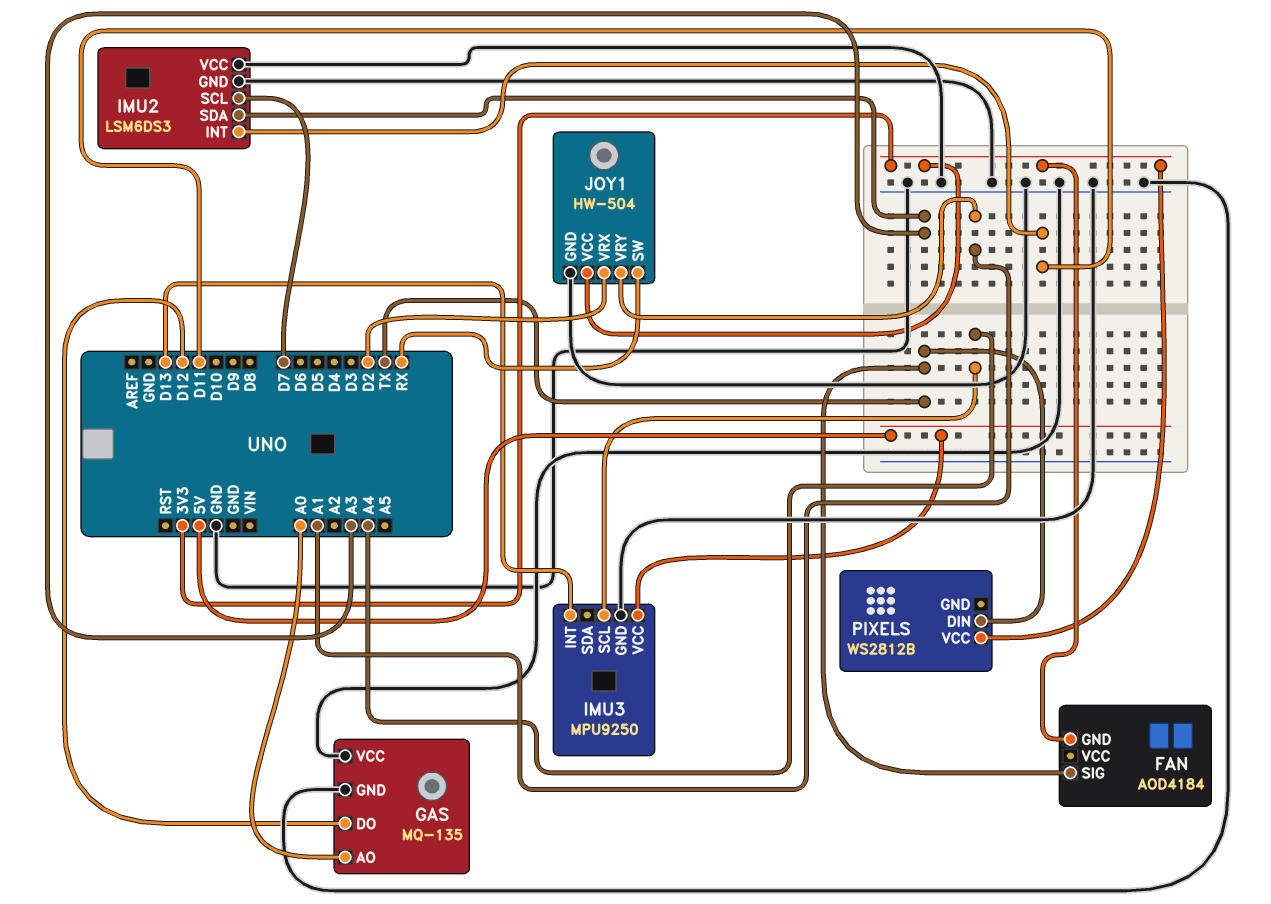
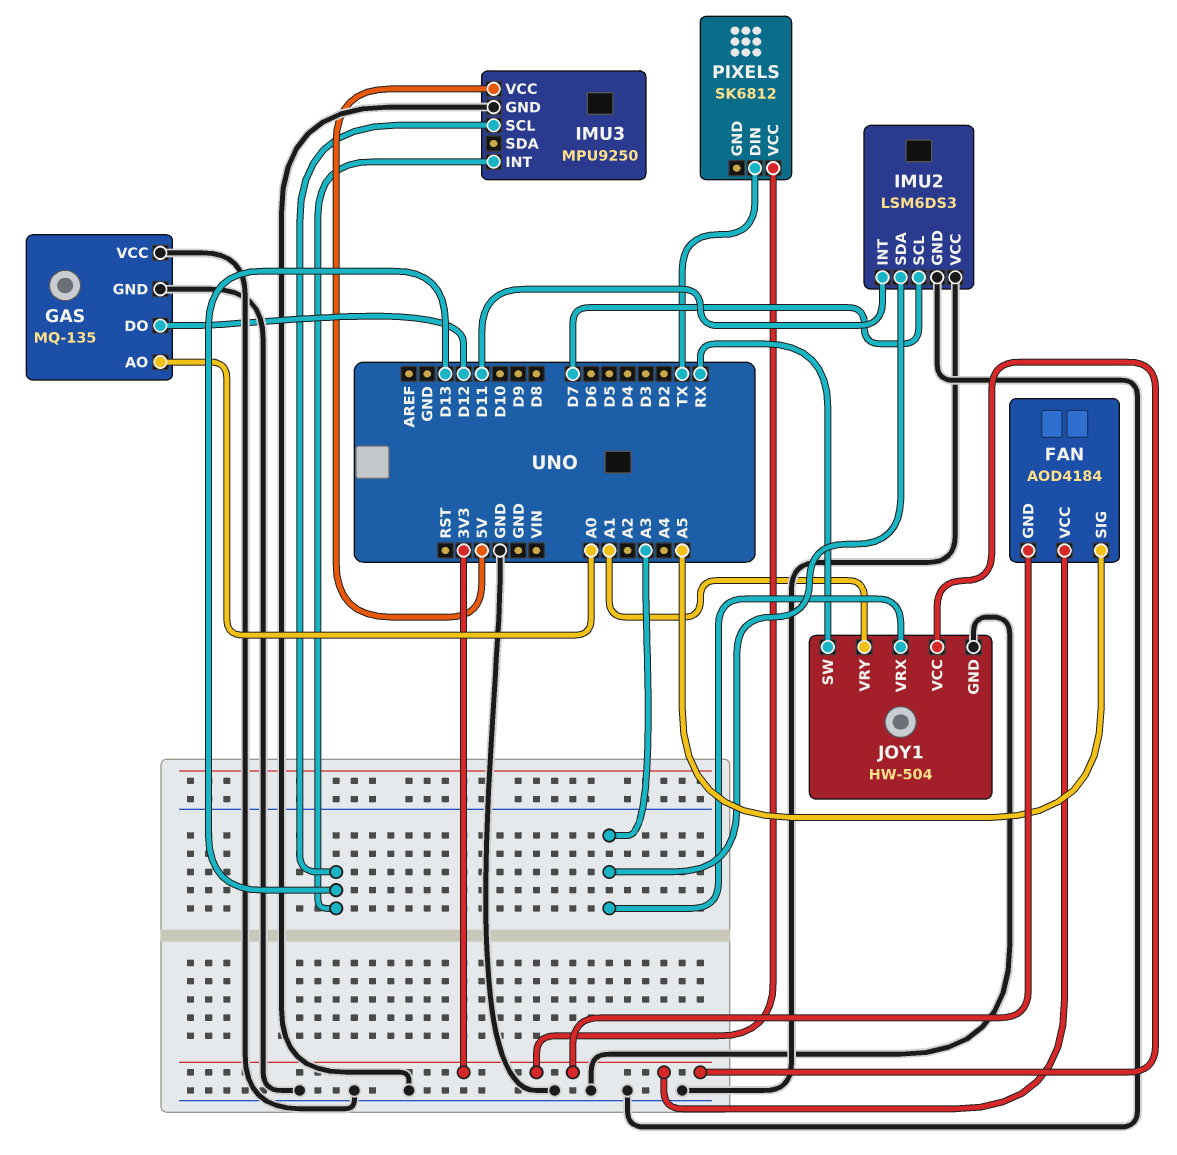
FAN pin SIG: TX -> A5
FAN pin VCC: none -> 3V3
IMU3 pin SCL: A4 -> D13
JOY1 pin VRX: D2 -> A3
PIXELS: WS2812B -> SK6812

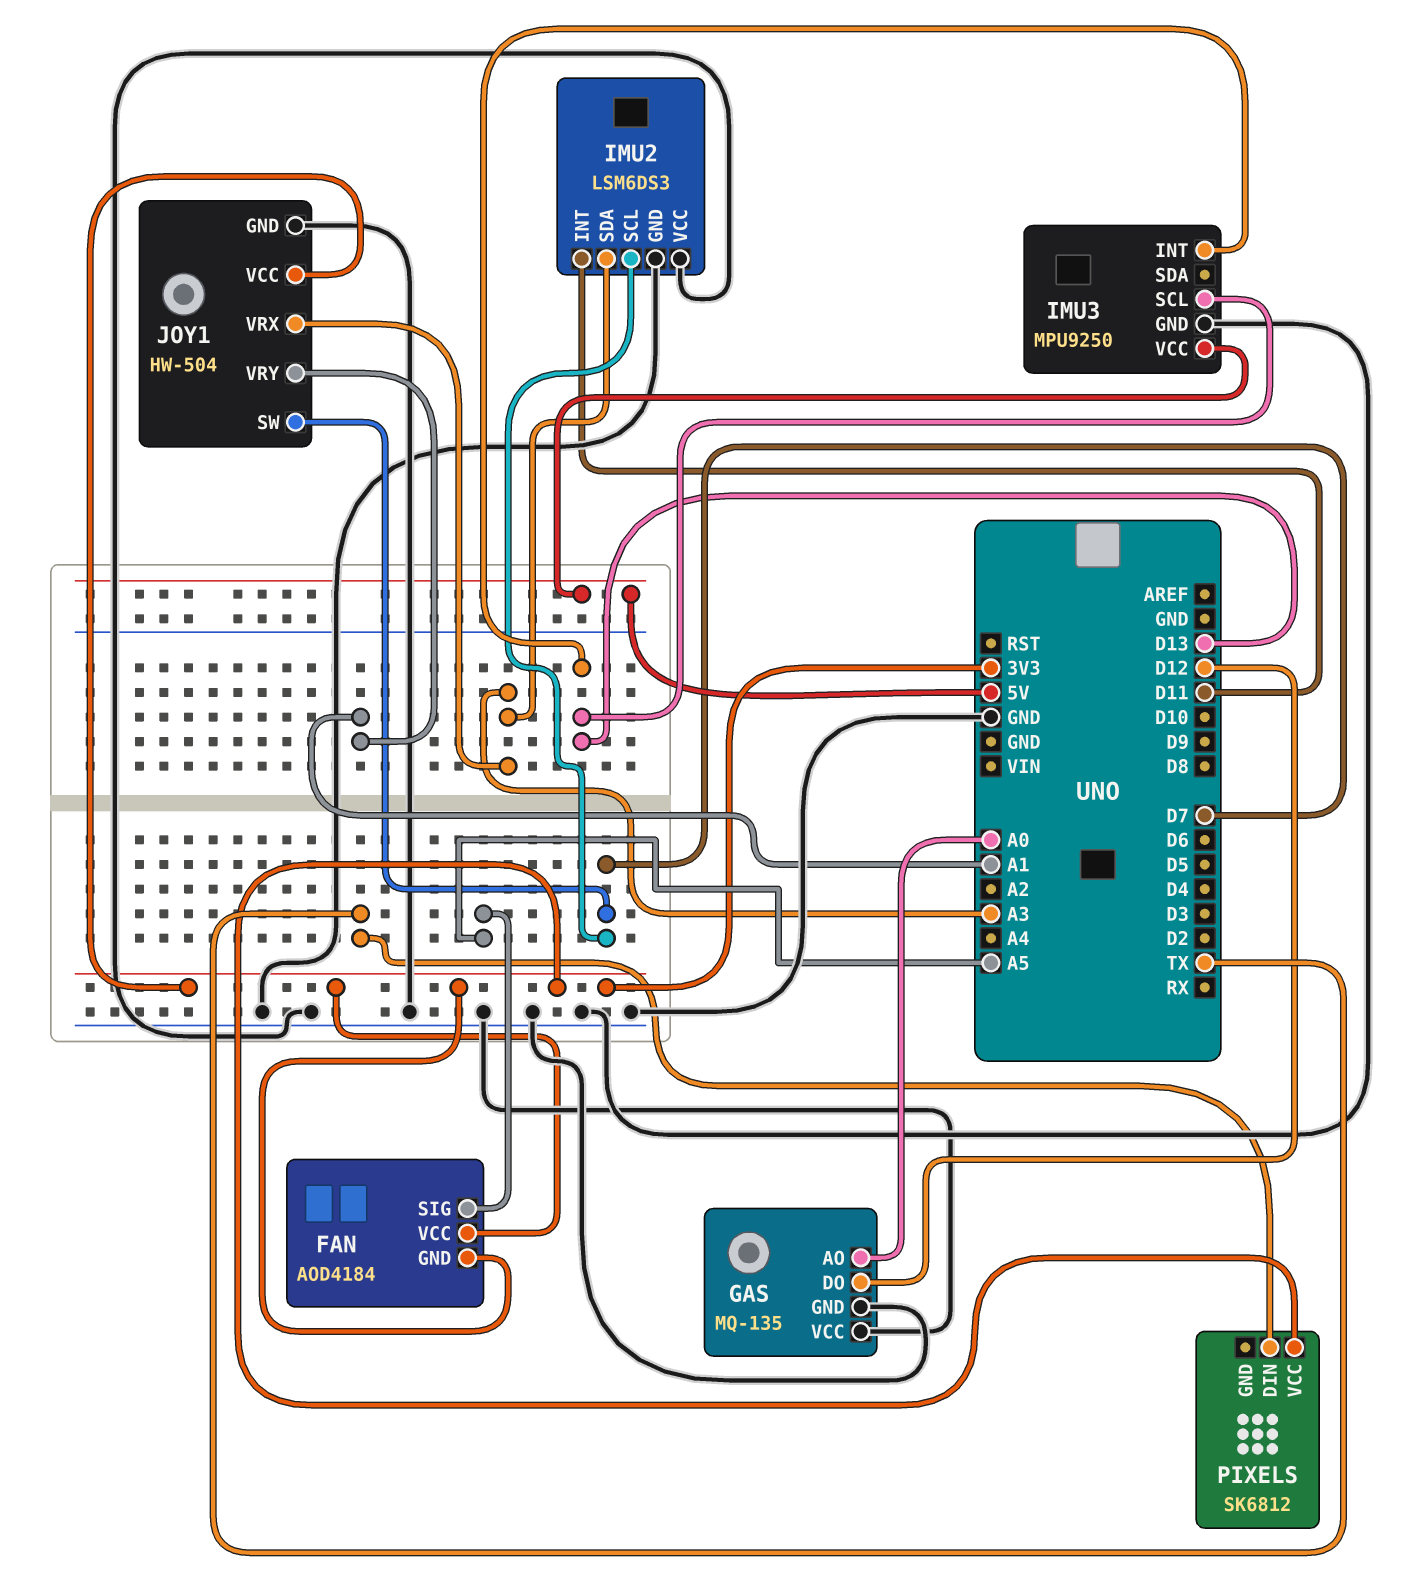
JOY1 pin SW: RX -> D7

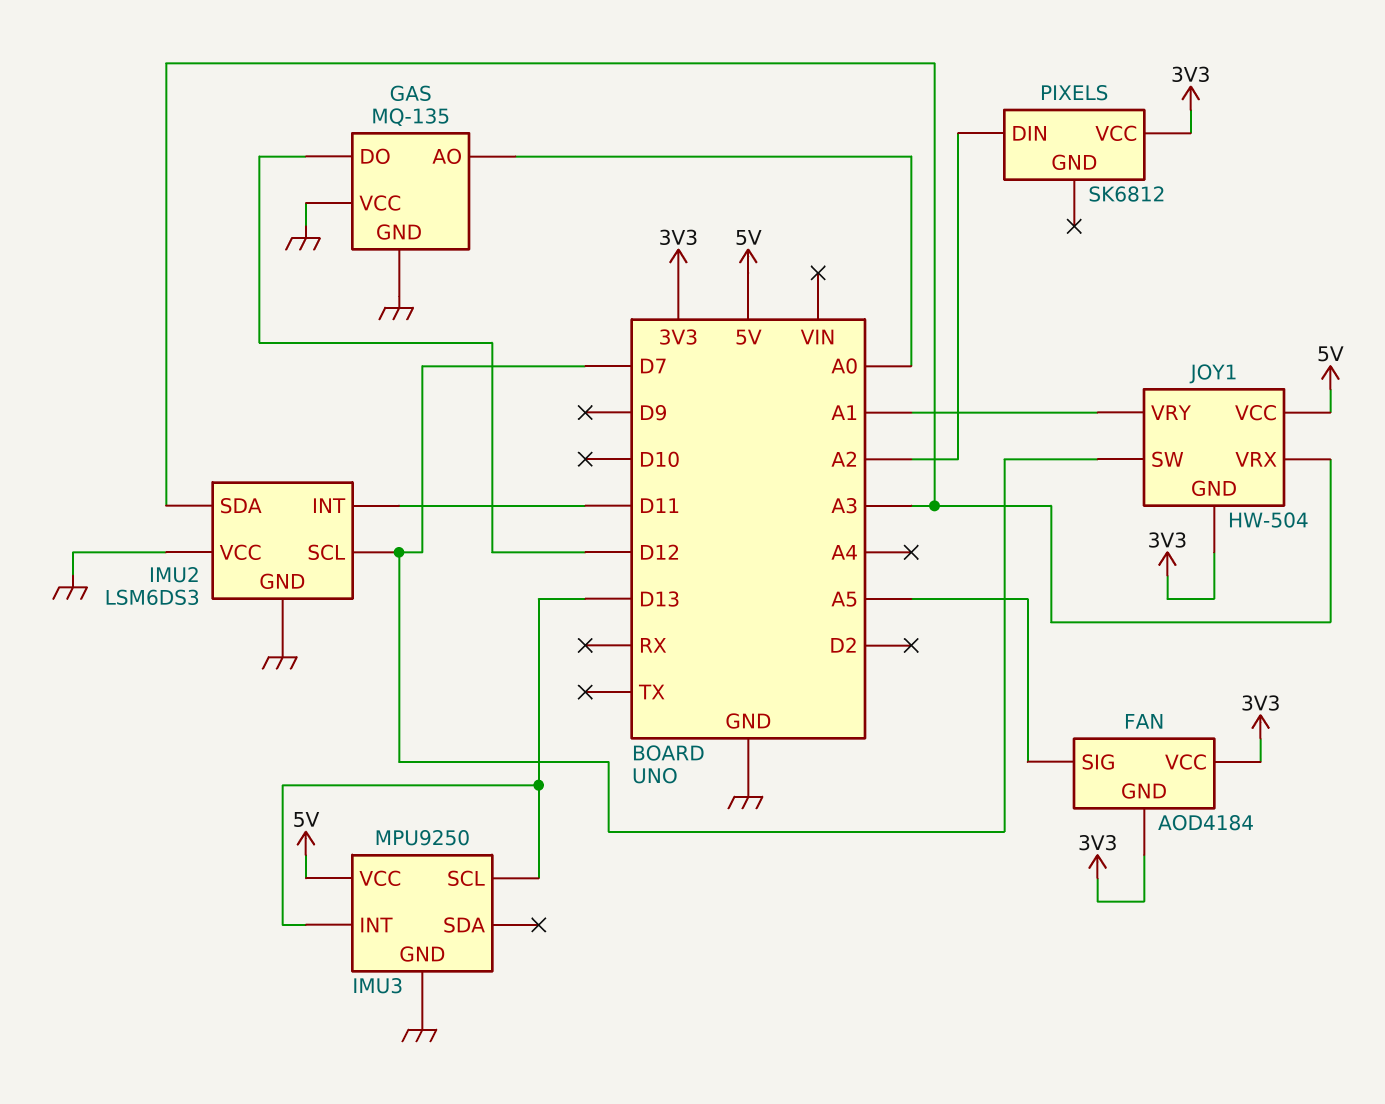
JOY1 pin GND: GND -> 3V3
JOY1 pin VCC: 3V3 -> 5V
PIXELS pin DIN: TX -> A2

